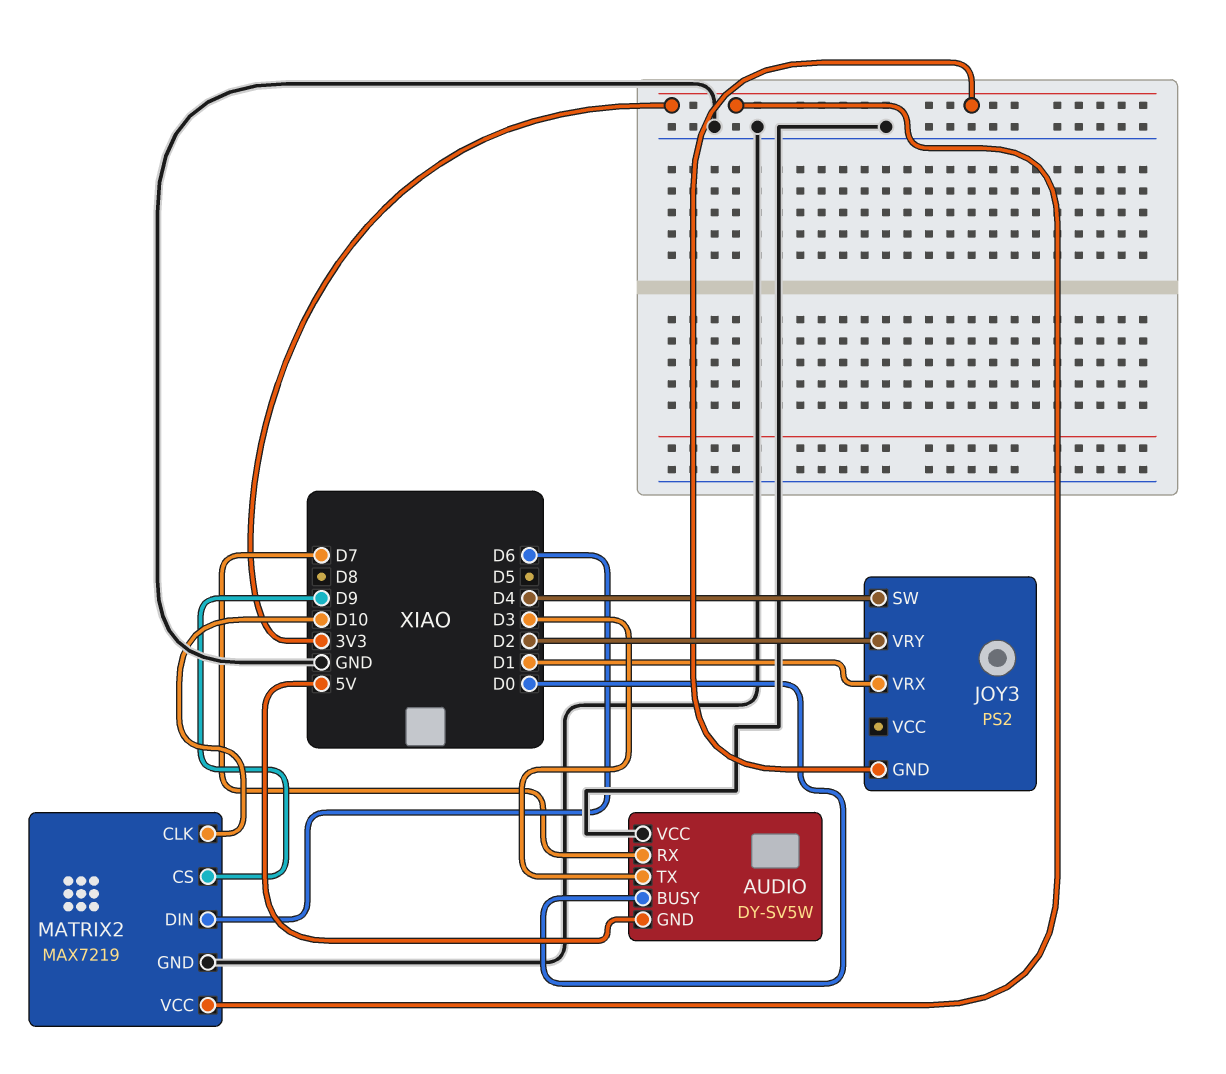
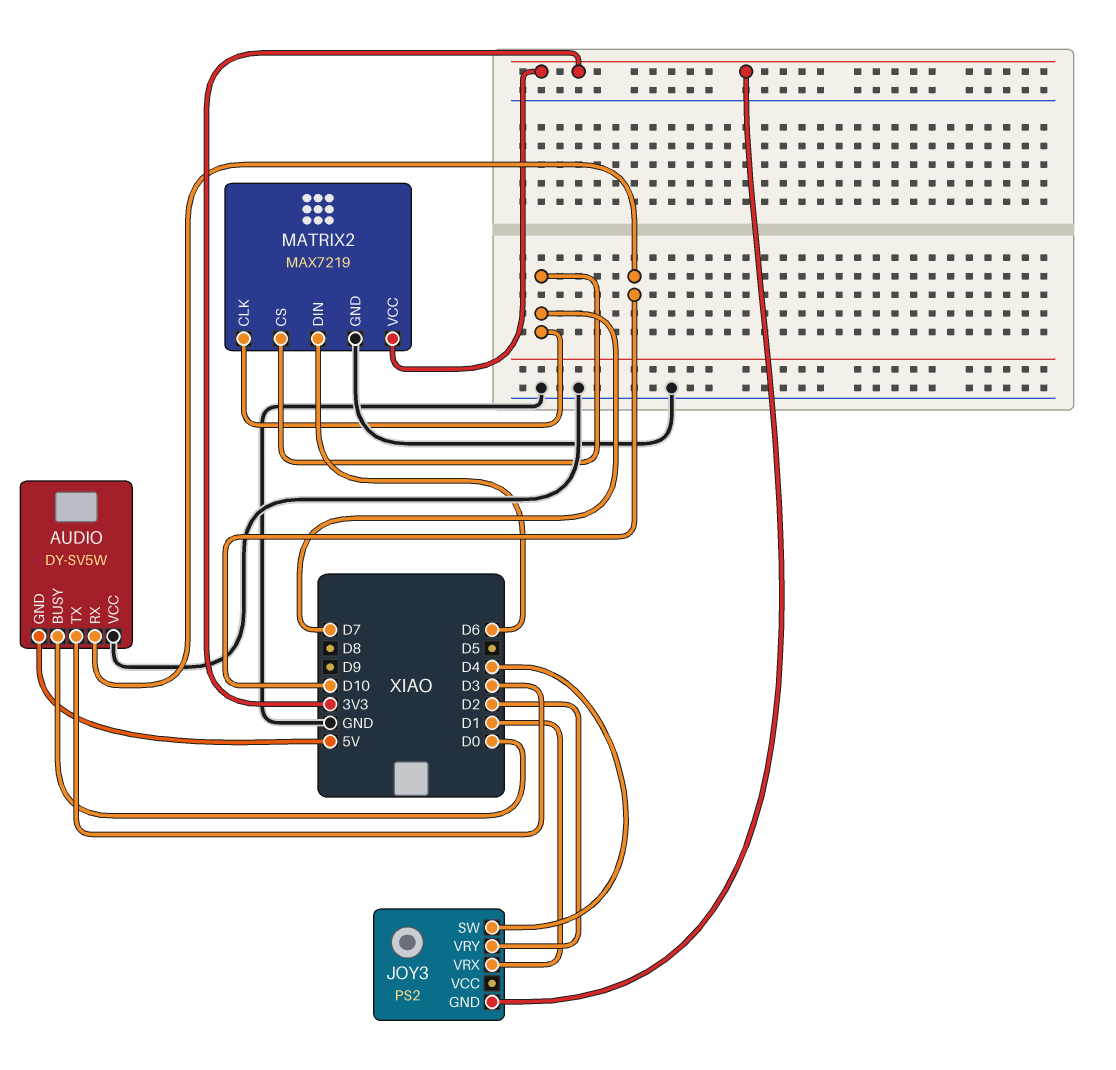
AUDIO pin RX: D7 -> D10
MATRIX2 pin CLK: D10 -> D7
MATRIX2 pin CS: D9 -> D7

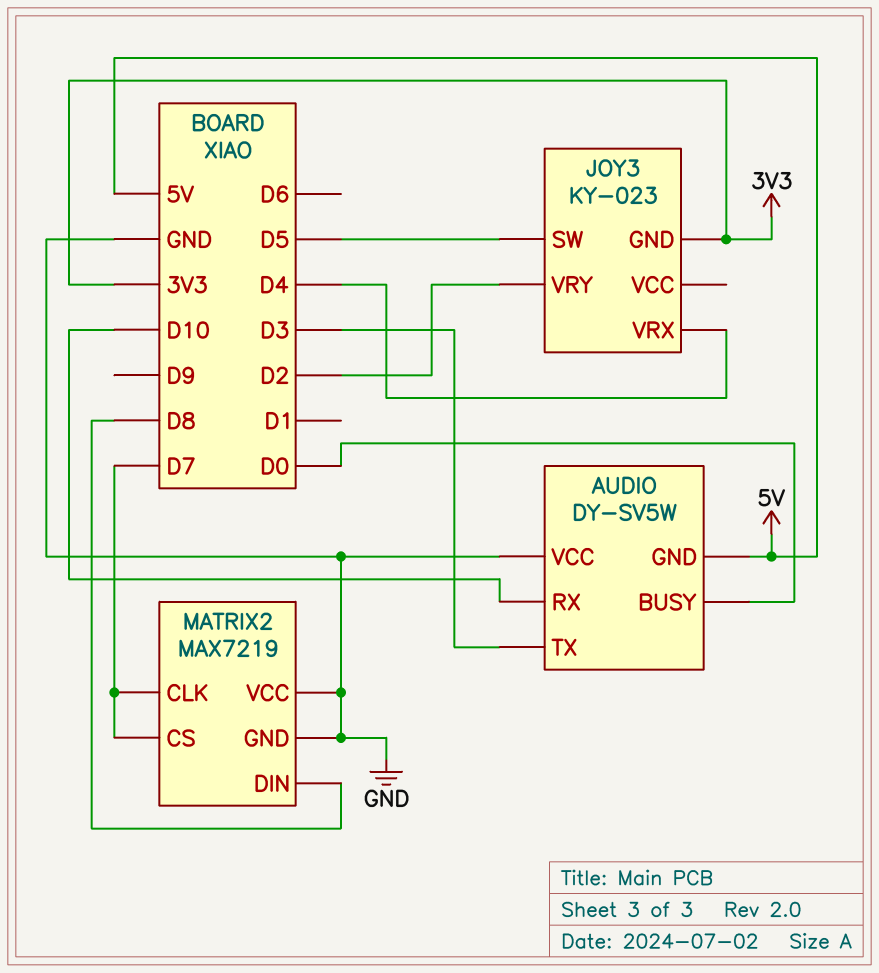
JOY3: PS2 -> KY-023
JOY3 pin SW: D4 -> D5
JOY3 pin VRX: D1 -> D4
MATRIX2 pin DIN: D6 -> D8
MATRIX2 pin VCC: 3V3 -> GND

